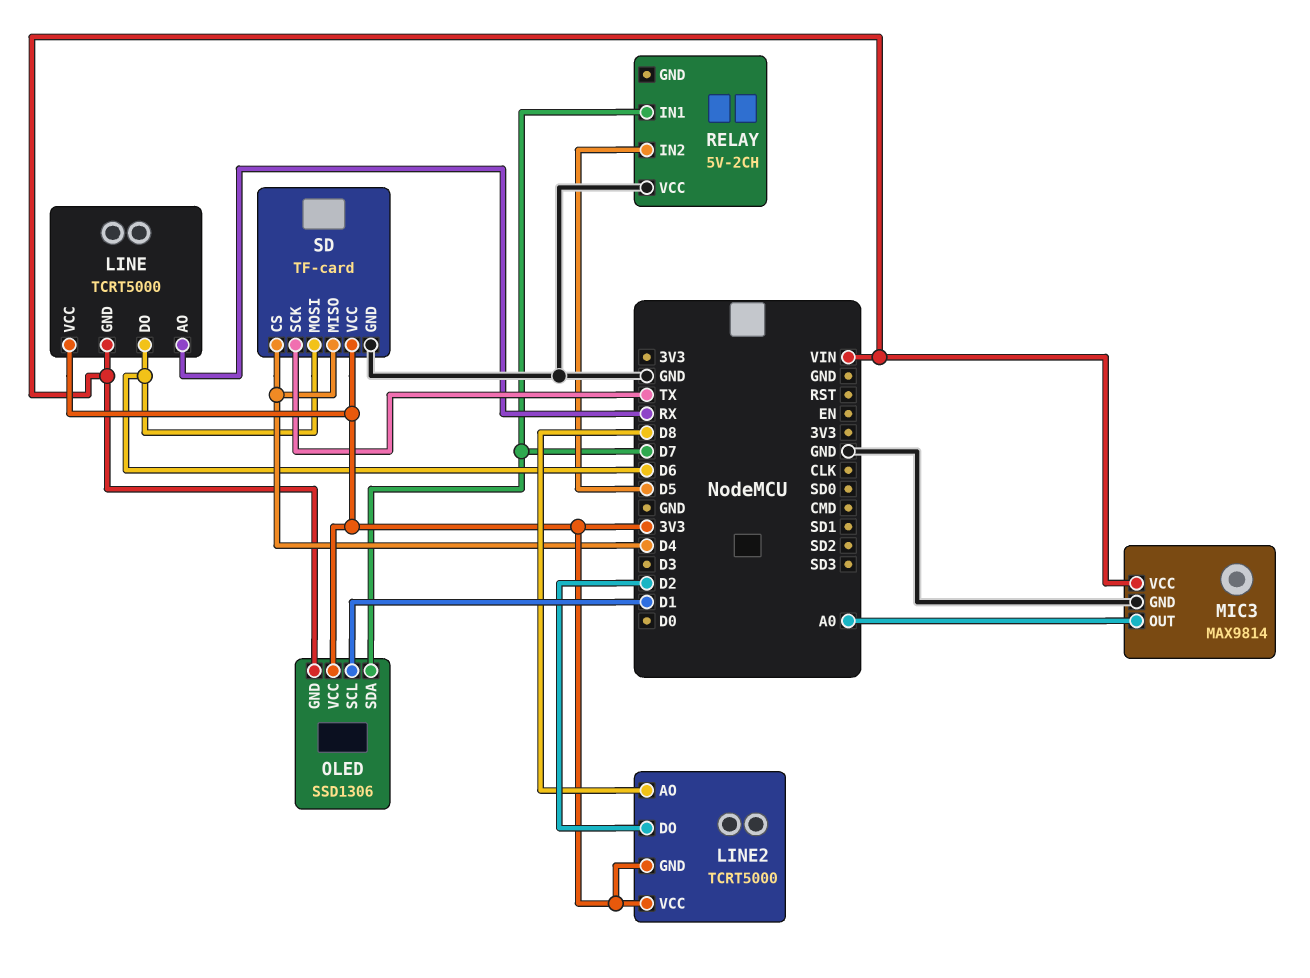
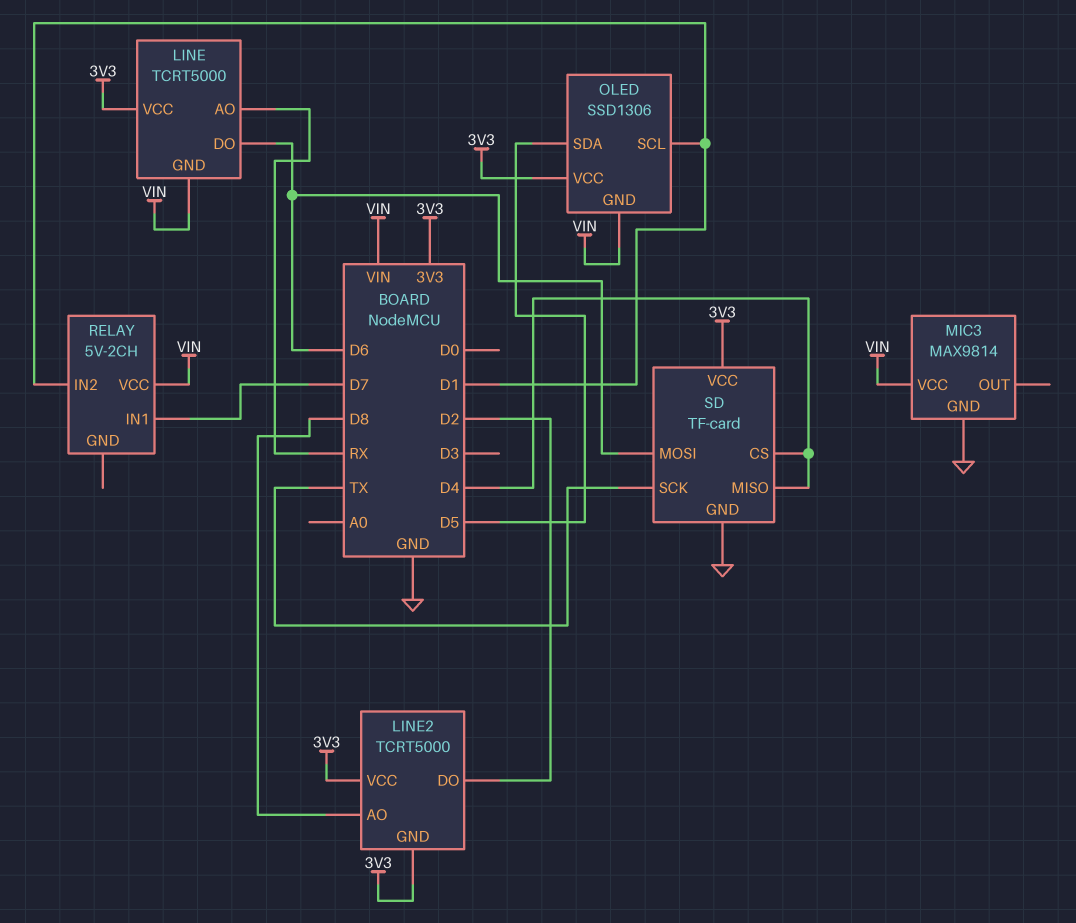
MIC3 pin OUT: A0 -> none
OLED pin SDA: D7 -> D5
RELAY pin IN2: D5 -> D1
RELAY pin VCC: GND -> VIN

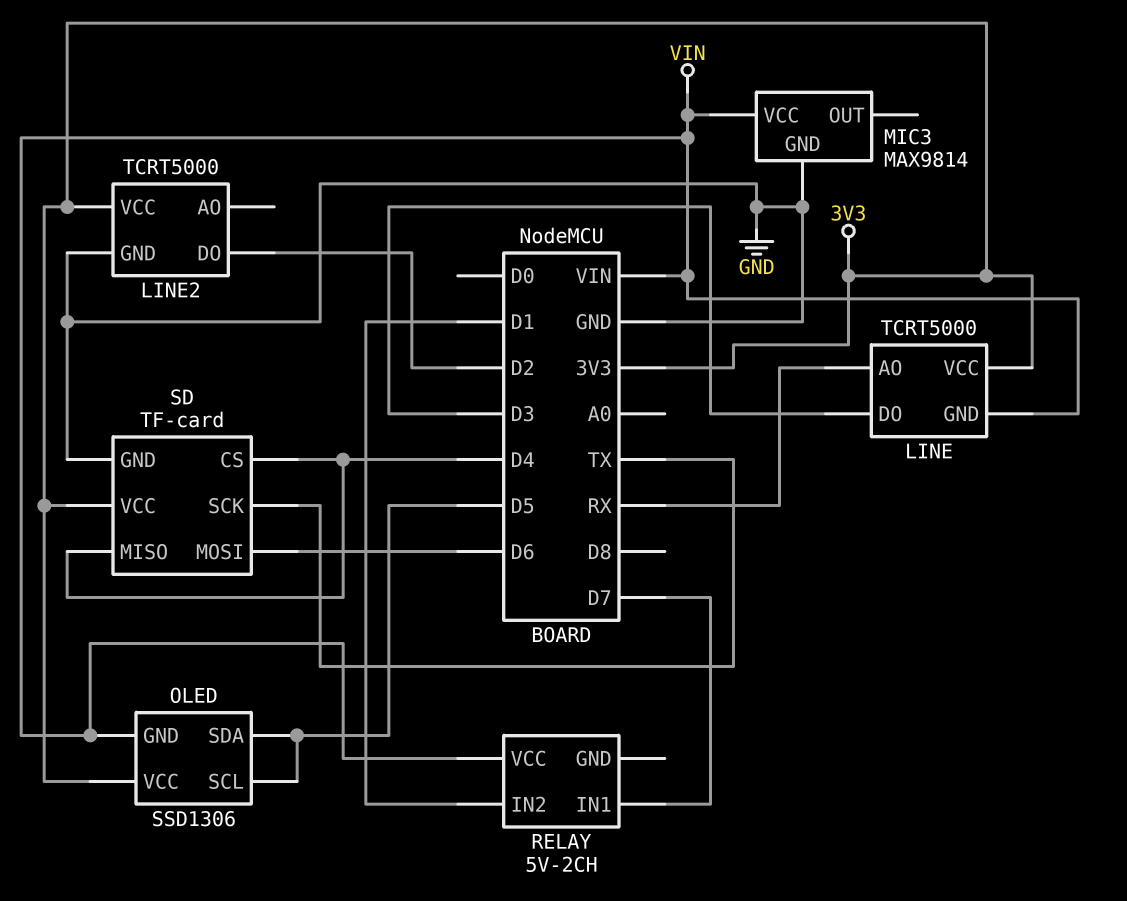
LINE pin DO: D6 -> D3
LINE2 pin AO: D8 -> none
LINE2 pin GND: 3V3 -> GND
OLED pin SCL: D1 -> D5

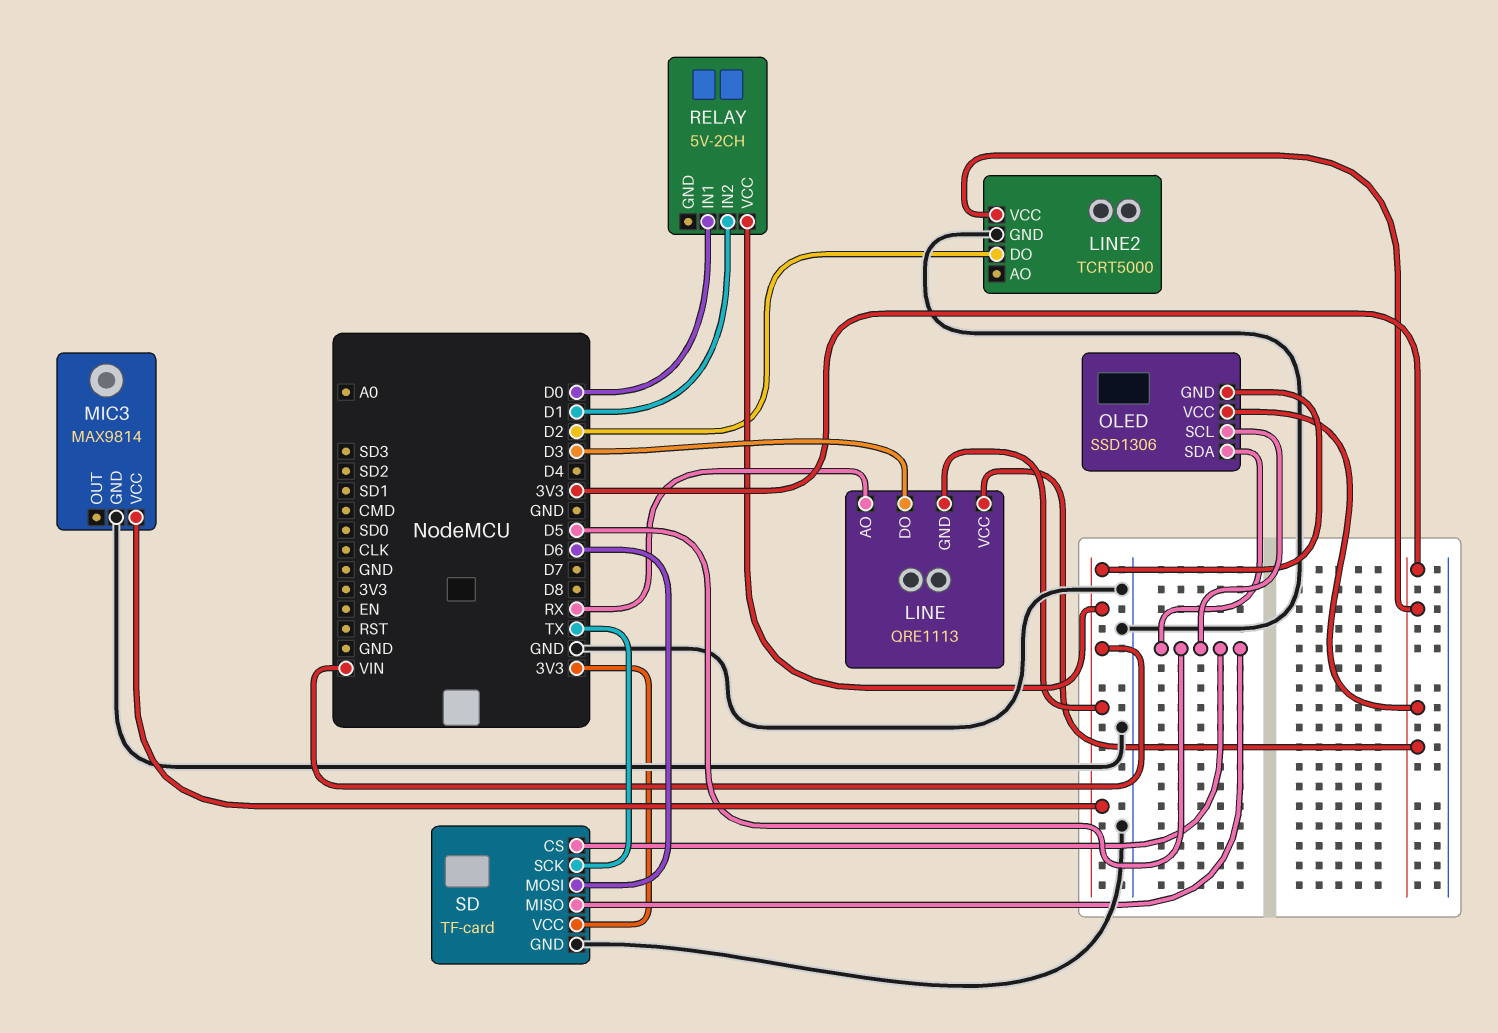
LINE: TCRT5000 -> QRE1113
RELAY pin IN1: D7 -> D0
SD pin CS: D4 -> D5
SD pin MISO: D4 -> D5

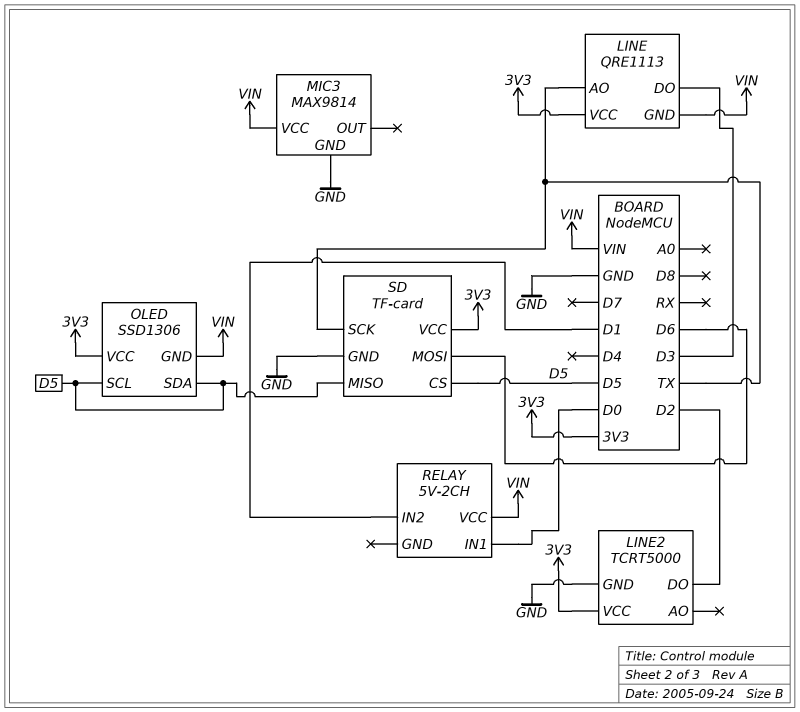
LINE pin AO: RX -> TX

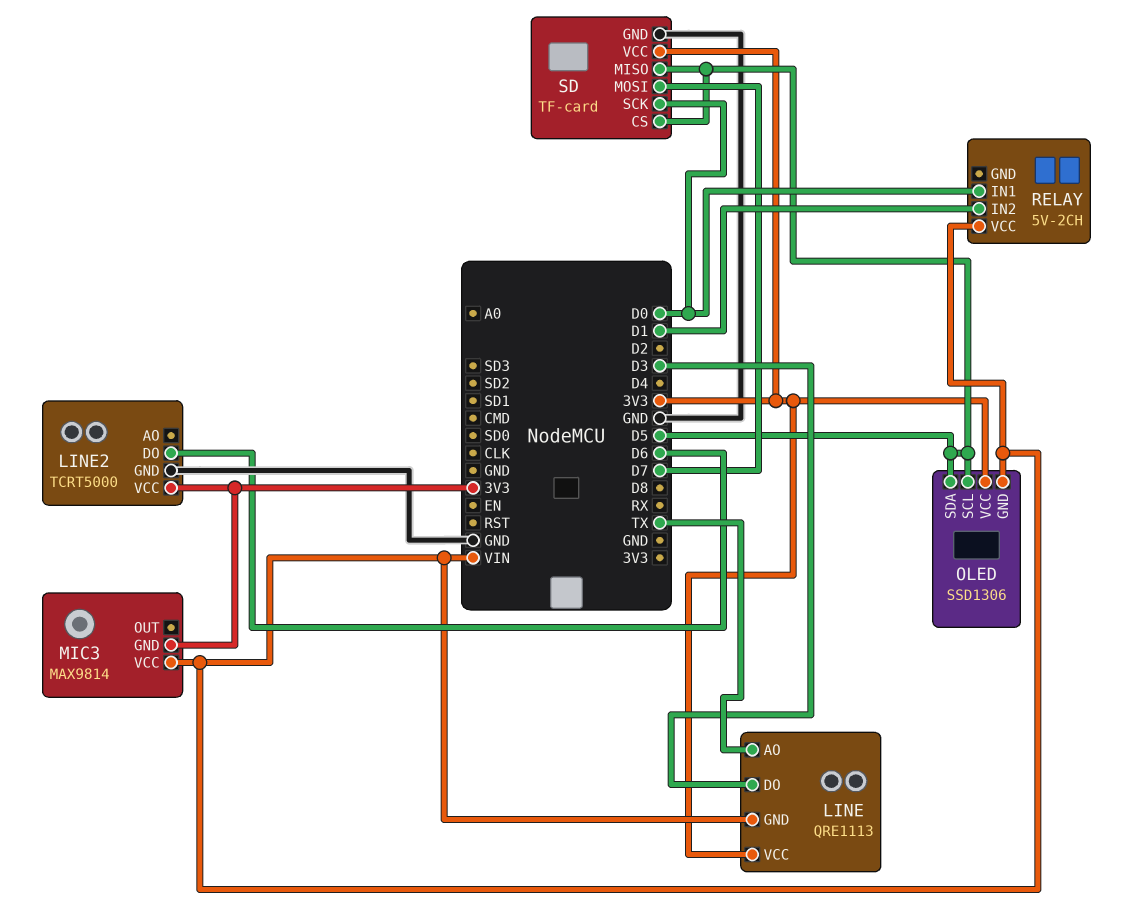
LINE2 pin DO: D2 -> D6
MIC3 pin GND: GND -> 3V3
SD pin MOSI: D6 -> D7
SD pin SCK: TX -> D0

